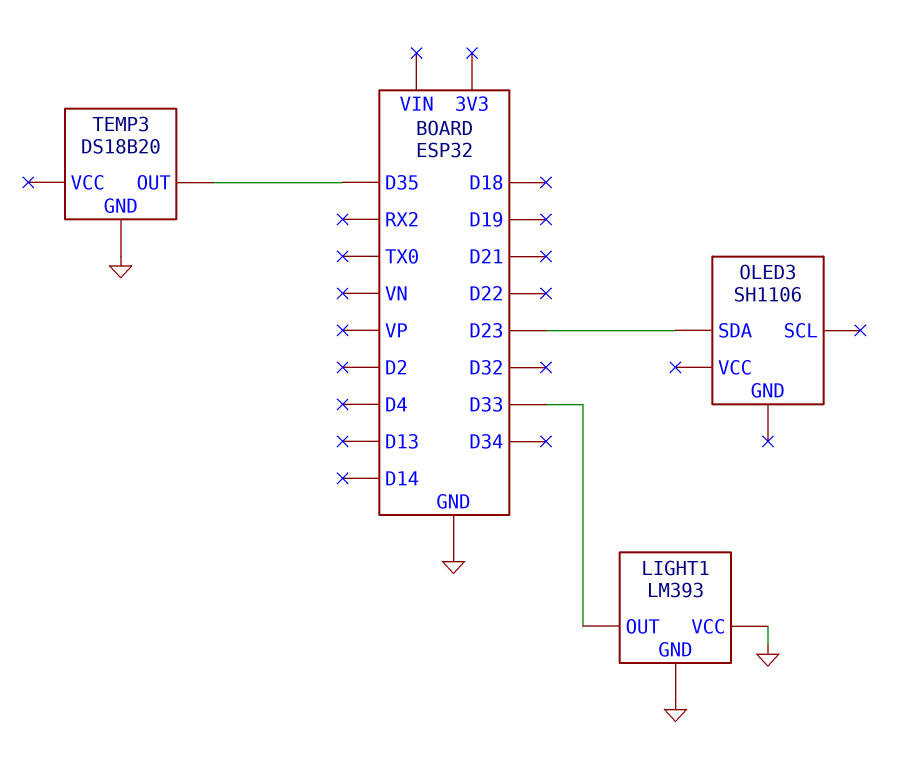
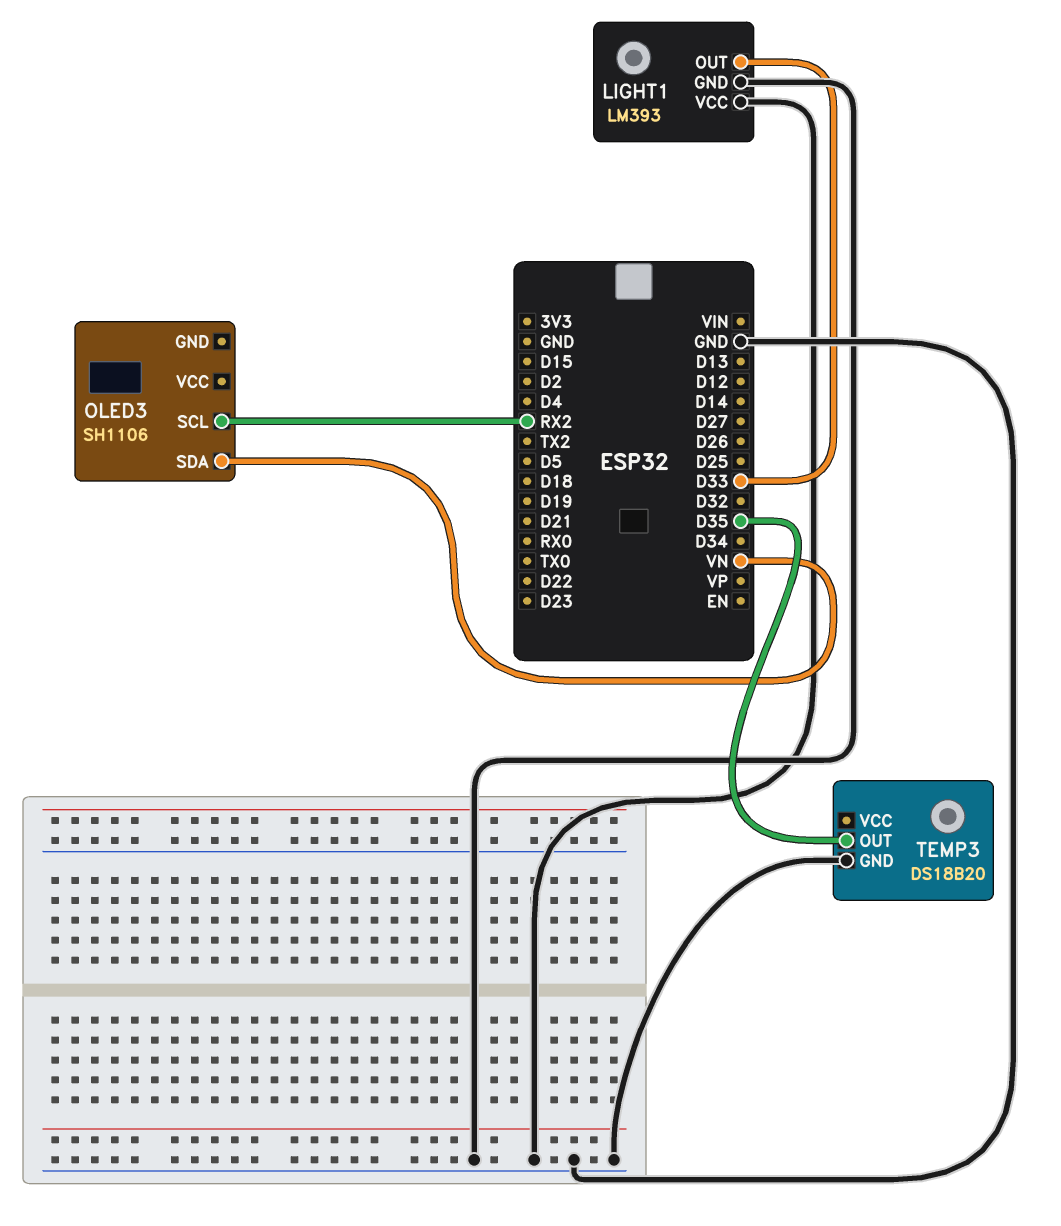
OLED3 pin SCL: none -> RX2
OLED3 pin SDA: D23 -> VN

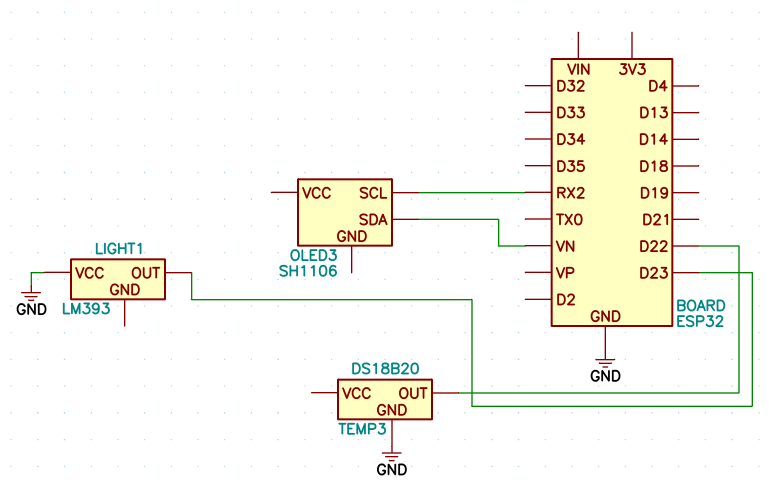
LIGHT1 pin GND: GND -> none
LIGHT1 pin OUT: D33 -> D23
TEMP3 pin OUT: D35 -> D22

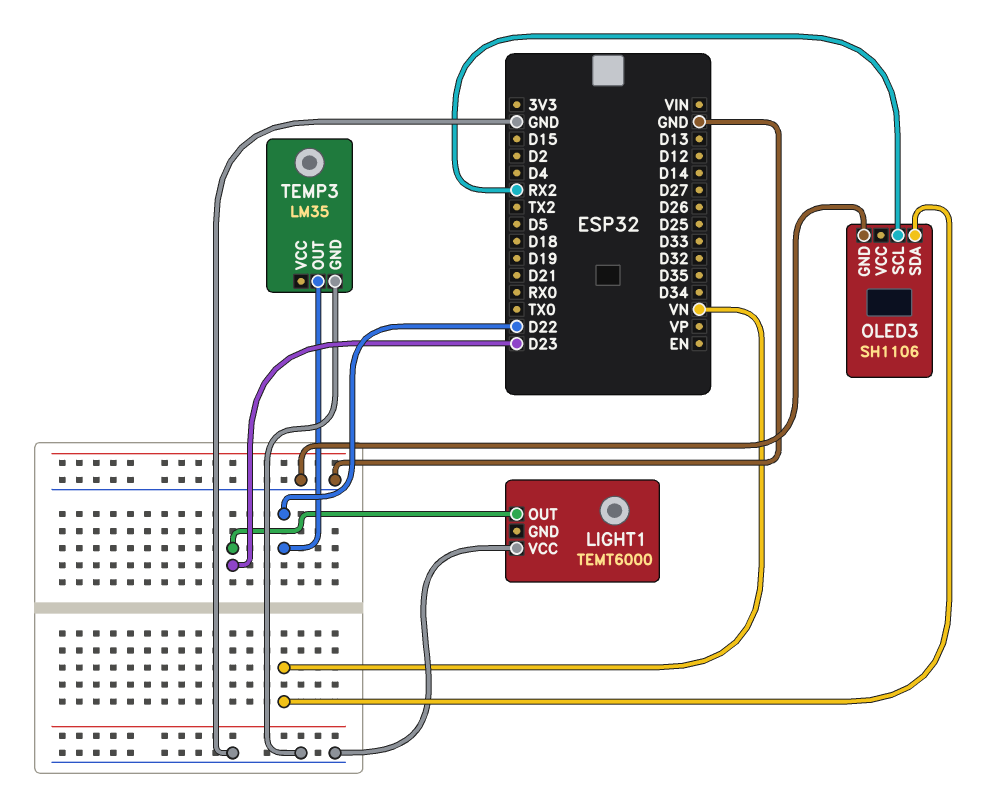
LIGHT1: LM393 -> TEMT6000
OLED3 pin GND: none -> GND
TEMP3: DS18B20 -> LM35

